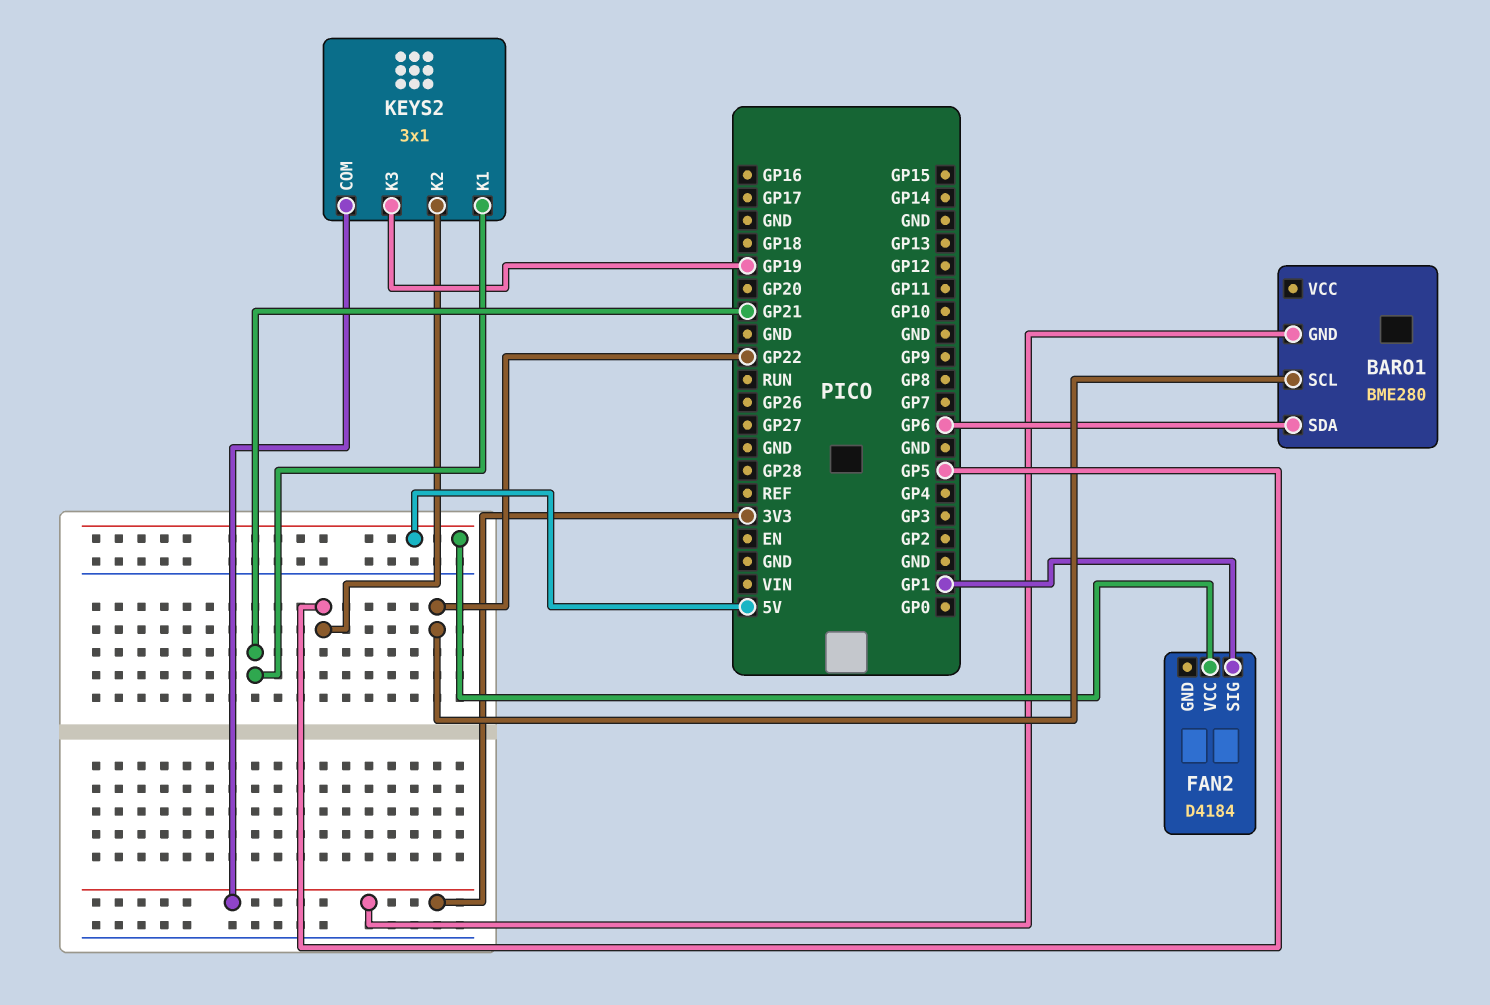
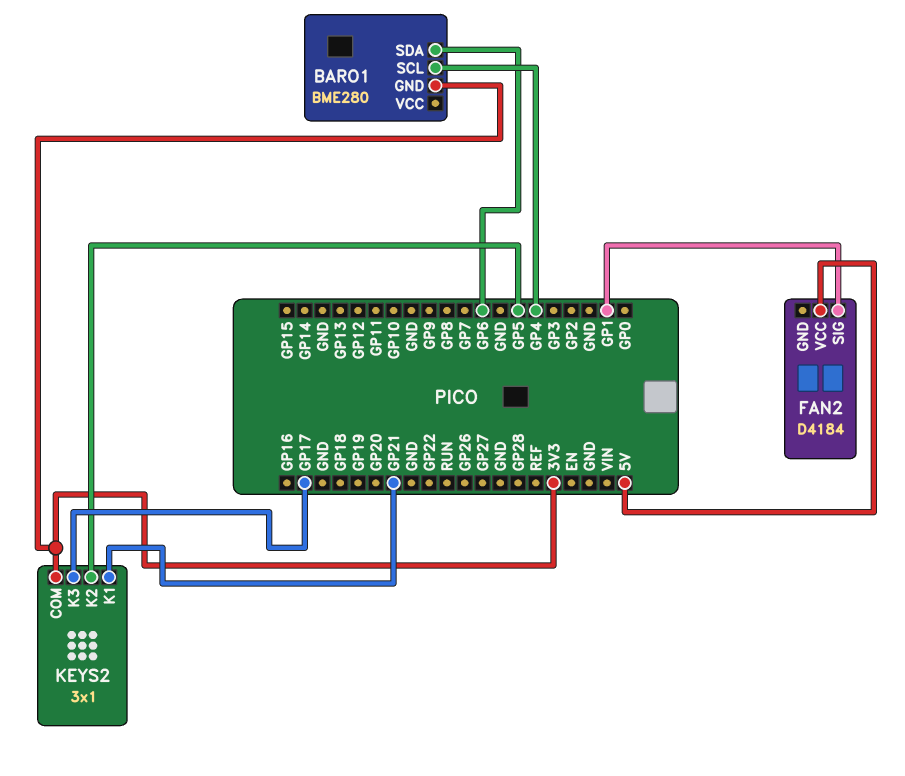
BARO1 pin SCL: GP22 -> GP4
KEYS2 pin K3: GP19 -> GP17

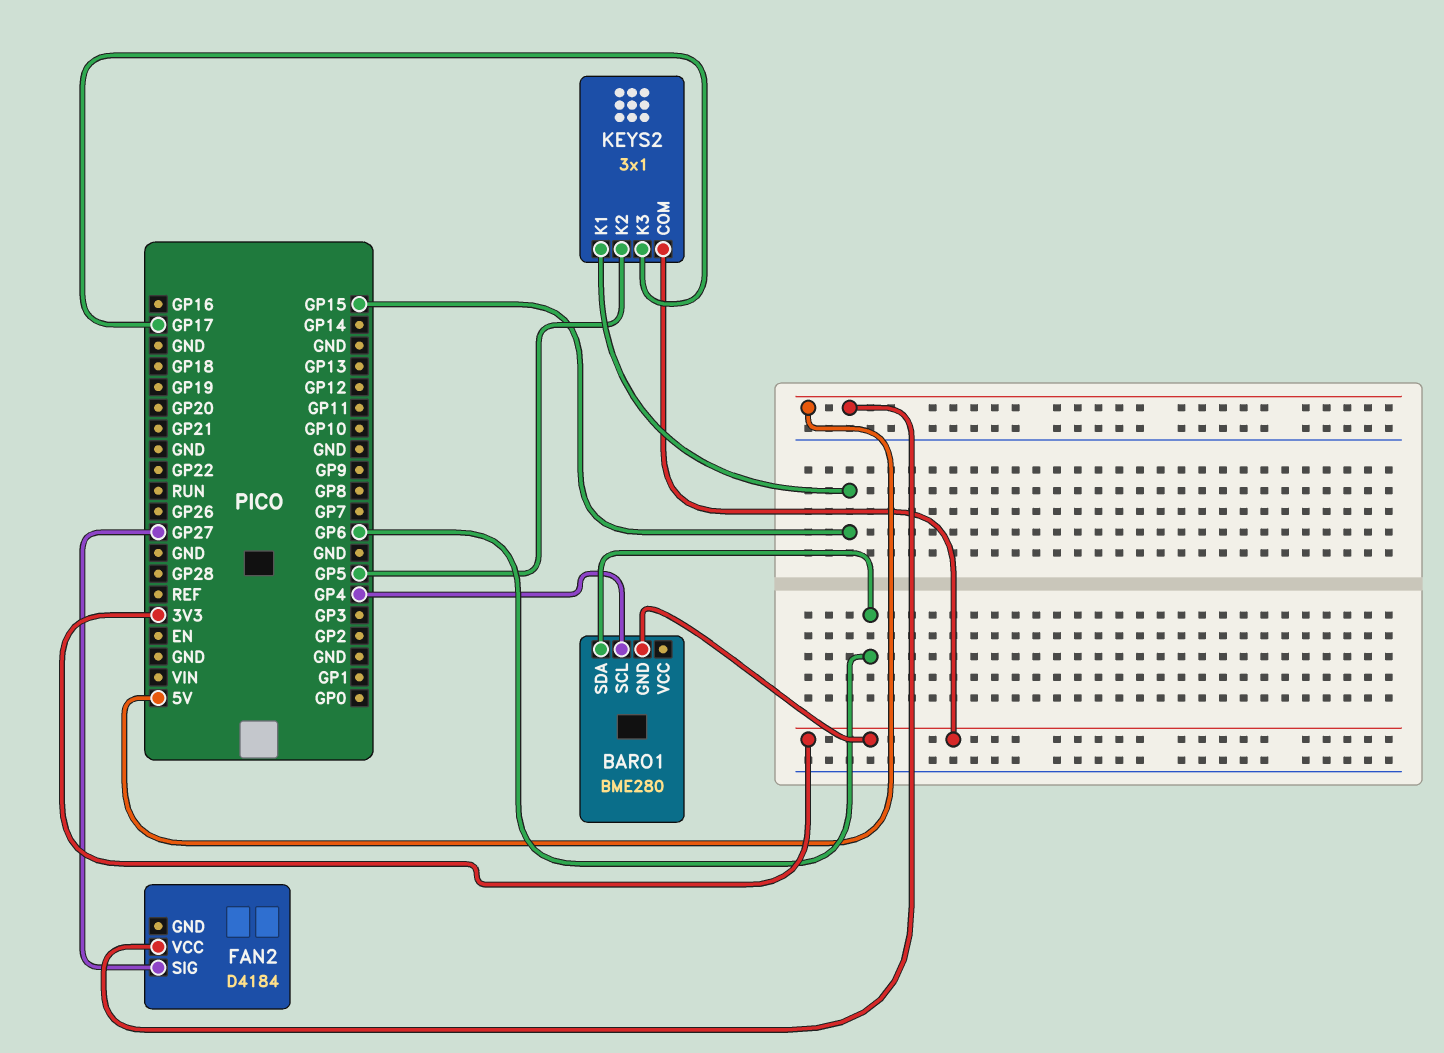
FAN2 pin SIG: GP1 -> GP27
KEYS2 pin K1: GP21 -> GP15

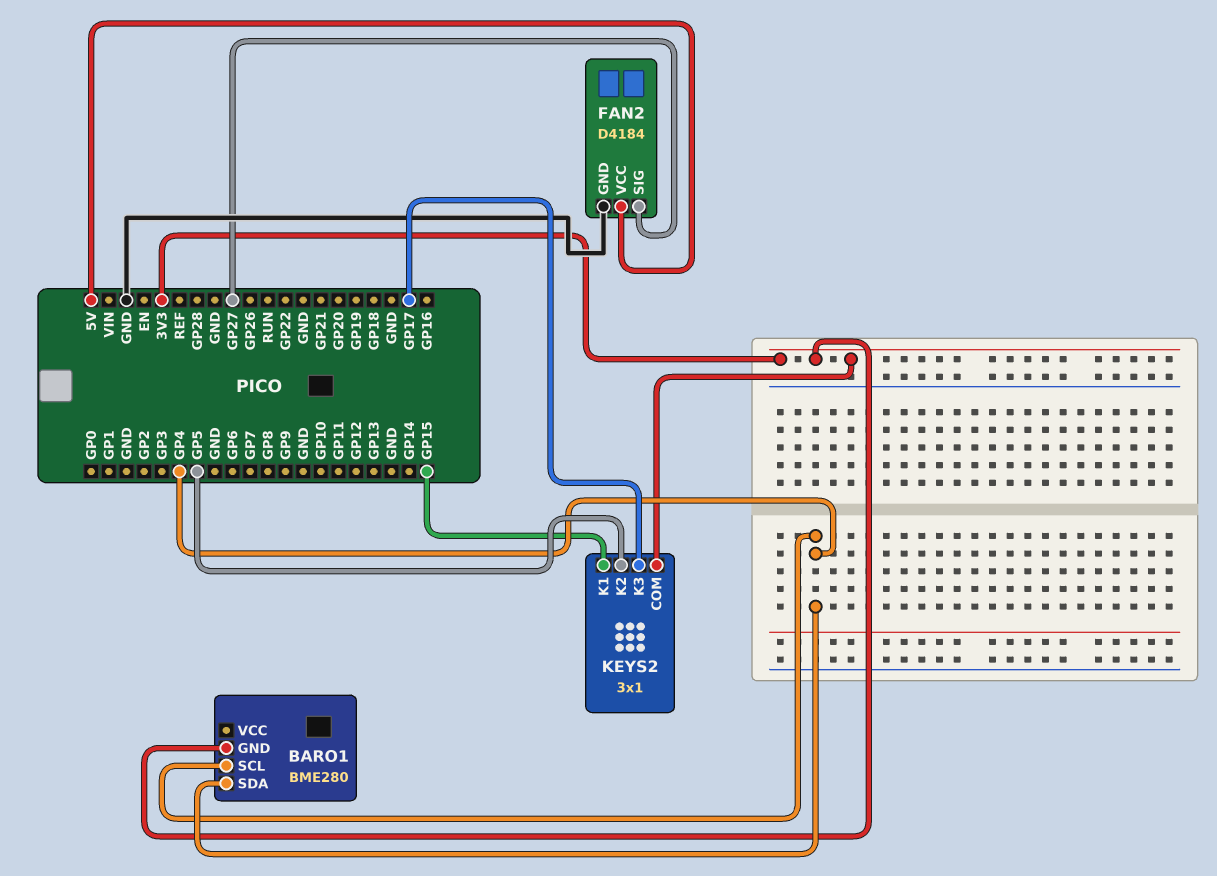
BARO1 pin SDA: GP6 -> GP4
FAN2 pin GND: none -> GND

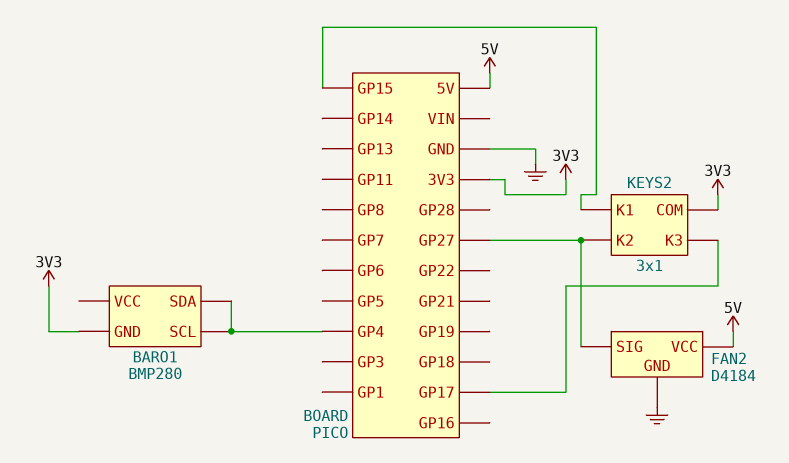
BARO1: BME280 -> BMP280
KEYS2 pin K2: GP5 -> GP27

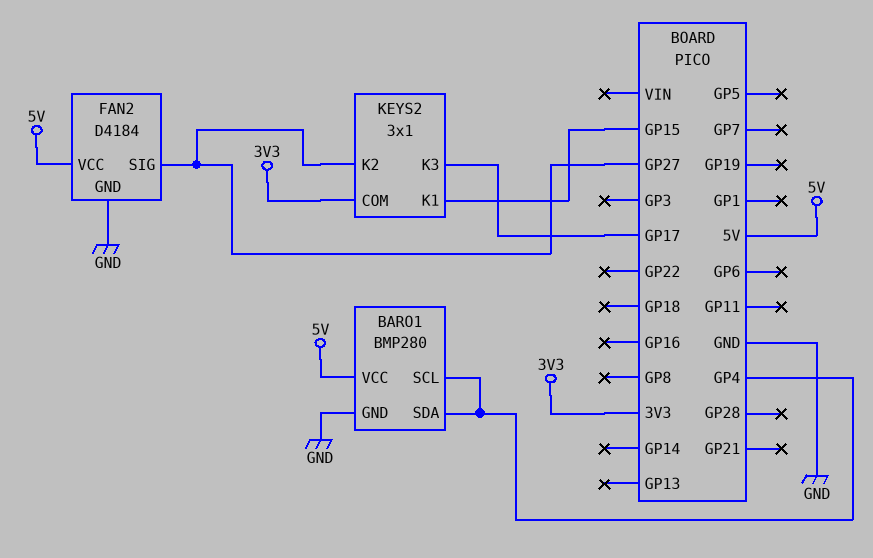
BARO1 pin GND: 3V3 -> GND
BARO1 pin VCC: none -> 5V

